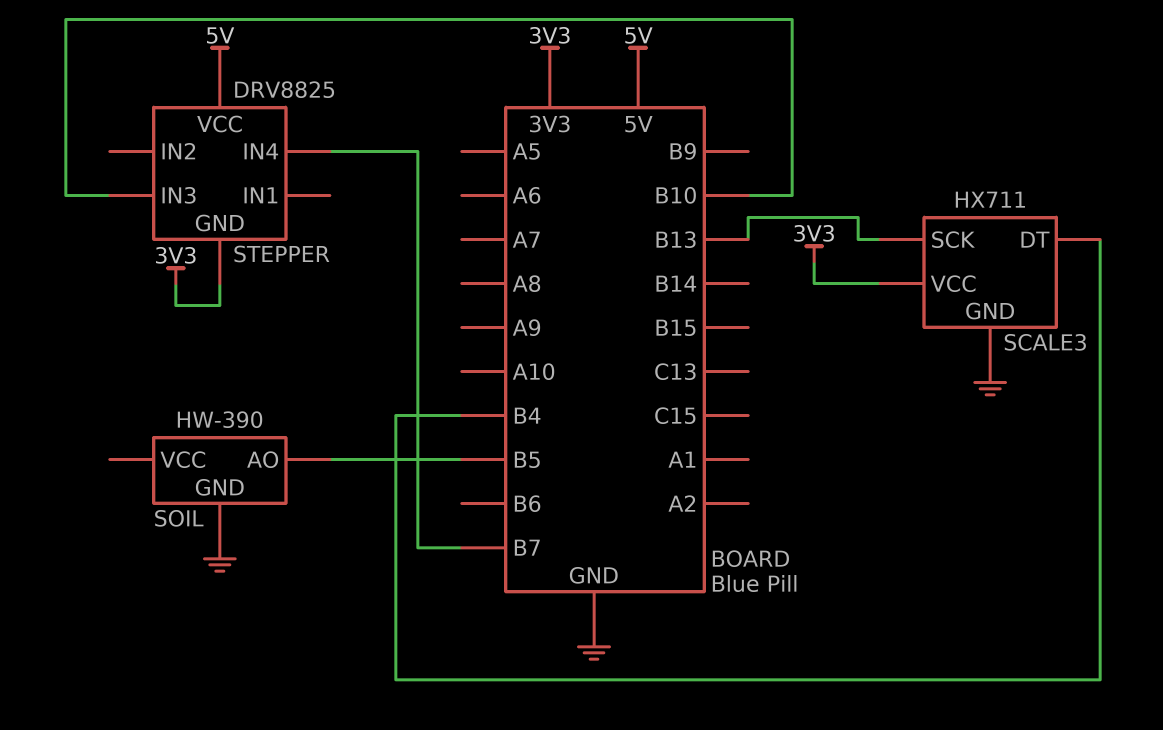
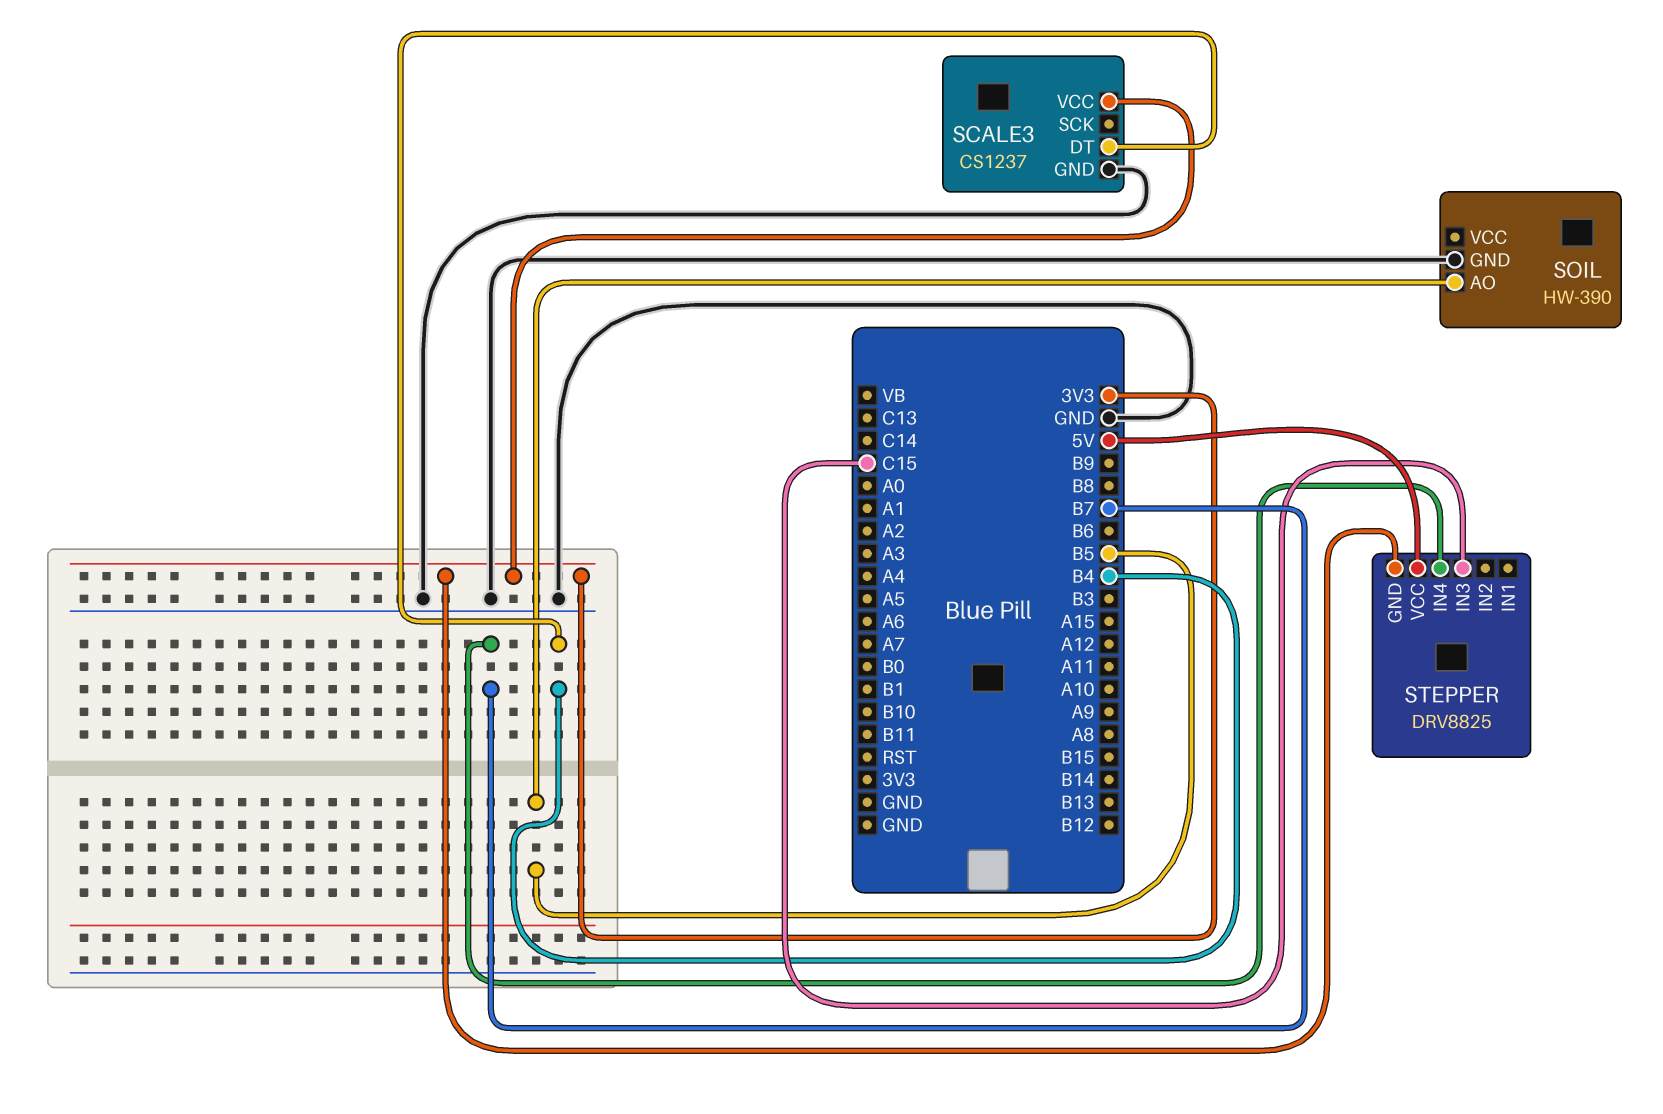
SCALE3: HX711 -> CS1237
SCALE3 pin SCK: B13 -> none
STEPPER pin IN3: B10 -> C15

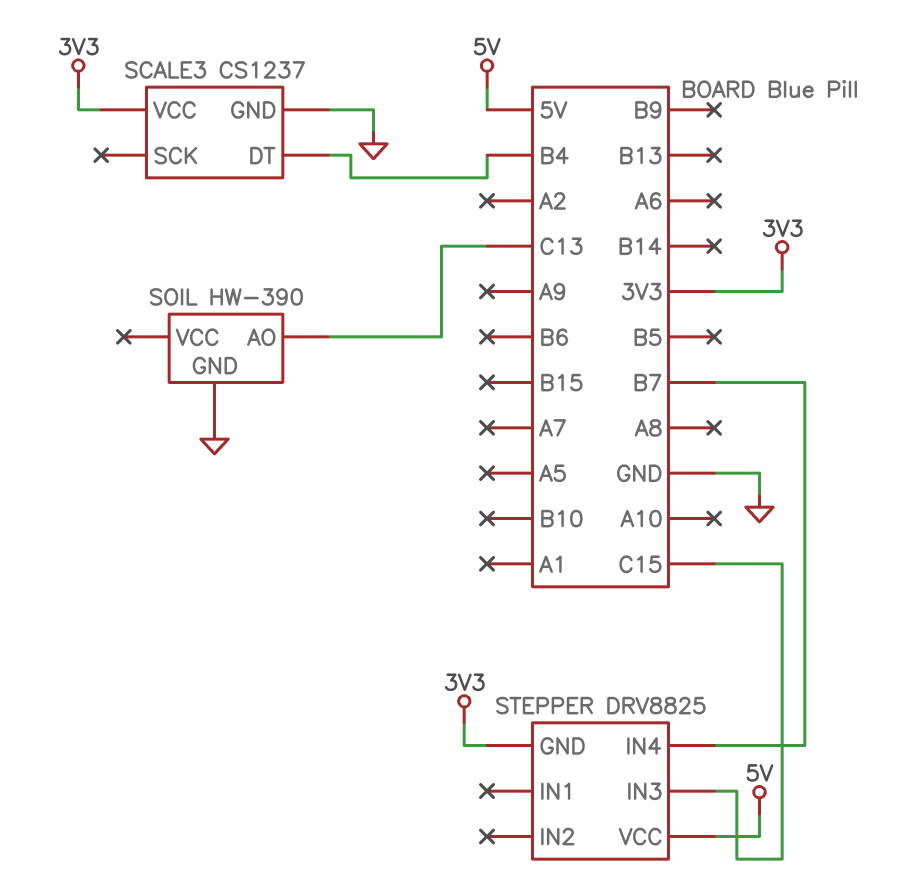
SOIL pin AO: B5 -> C13

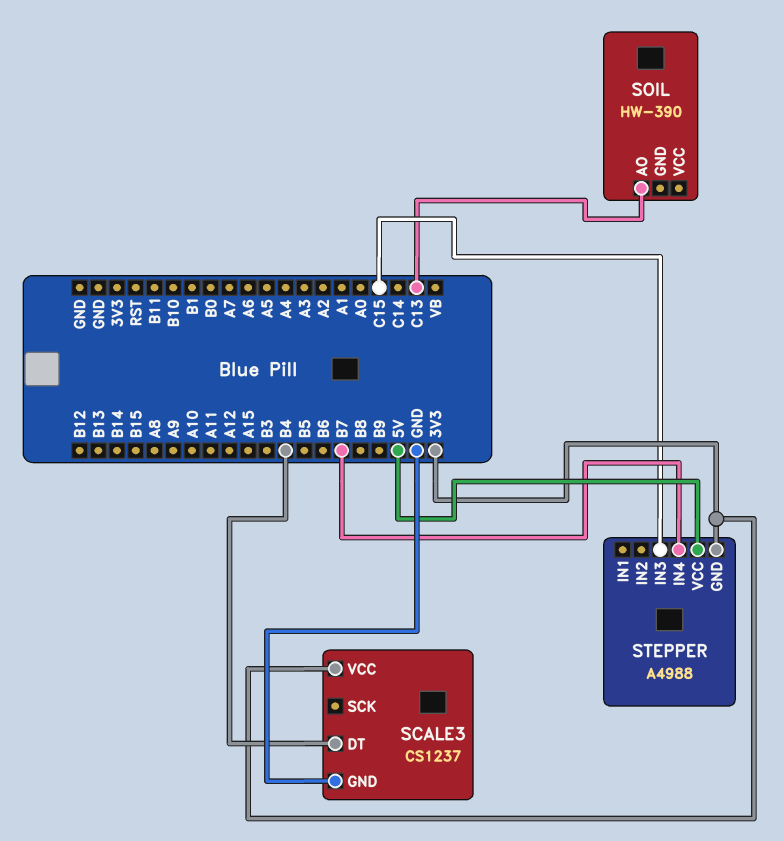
SOIL pin GND: GND -> none
STEPPER: DRV8825 -> A4988

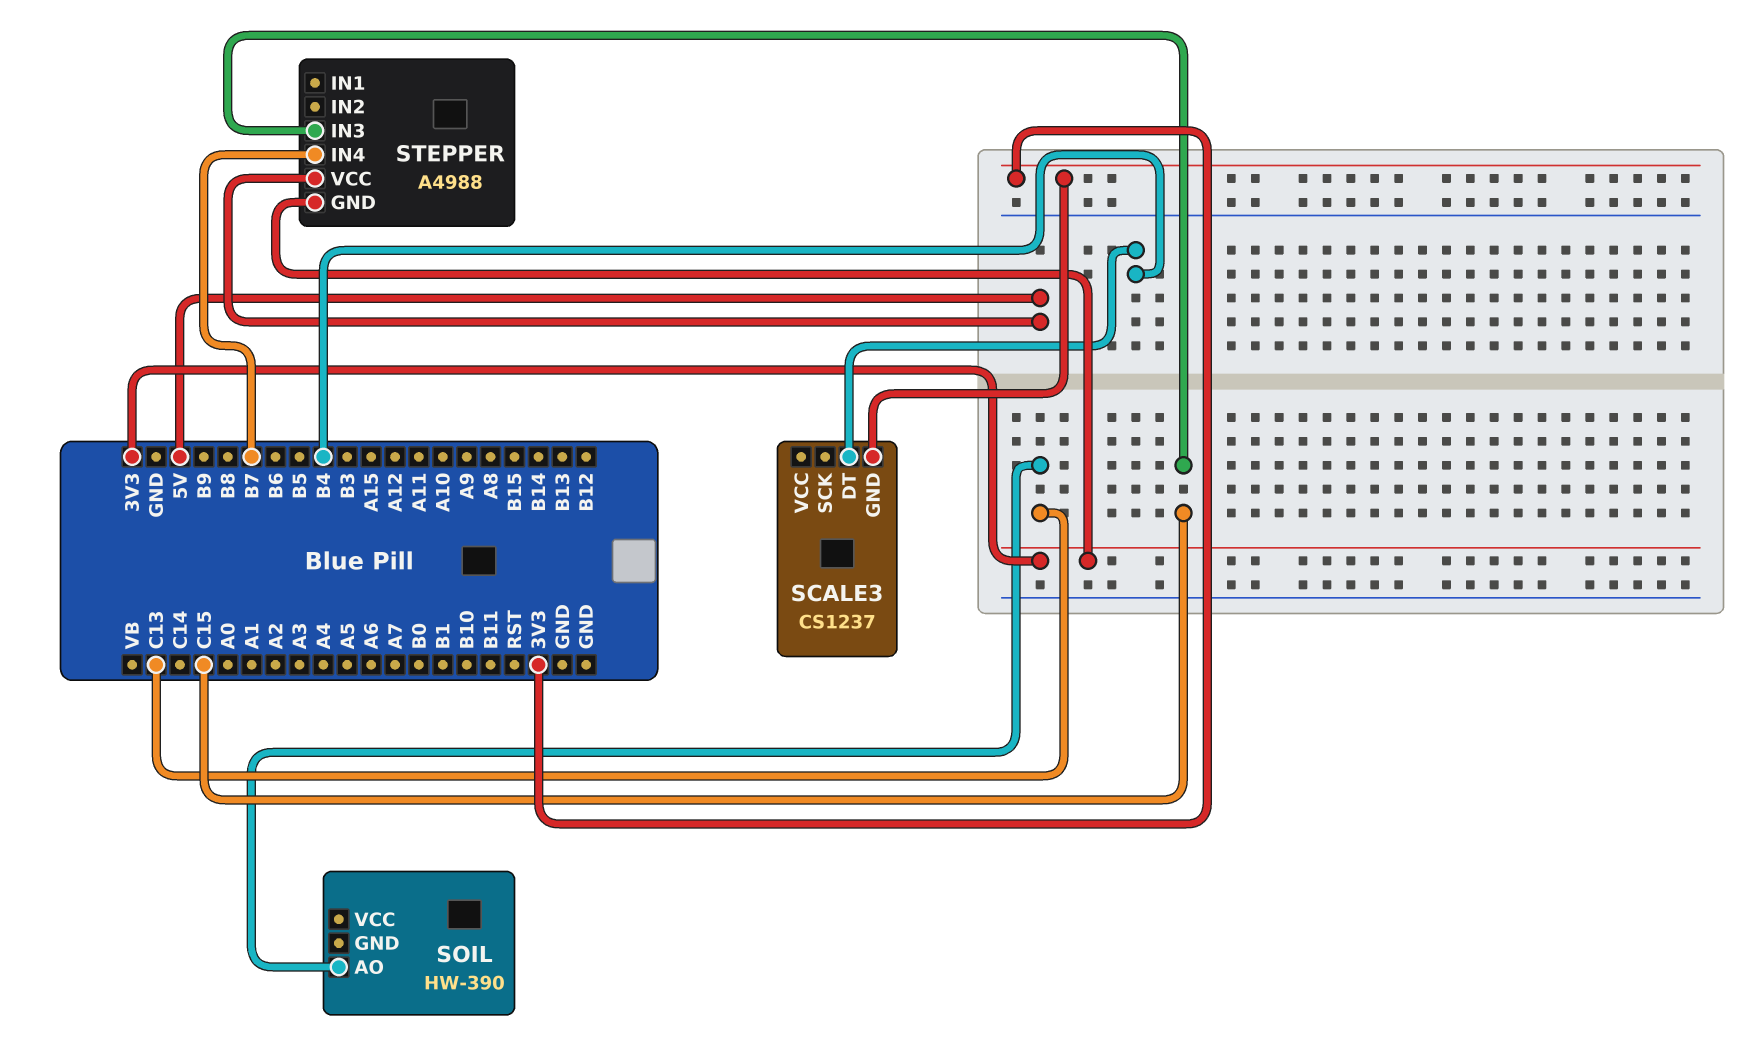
SCALE3 pin GND: GND -> 3V3
SCALE3 pin VCC: 3V3 -> none

